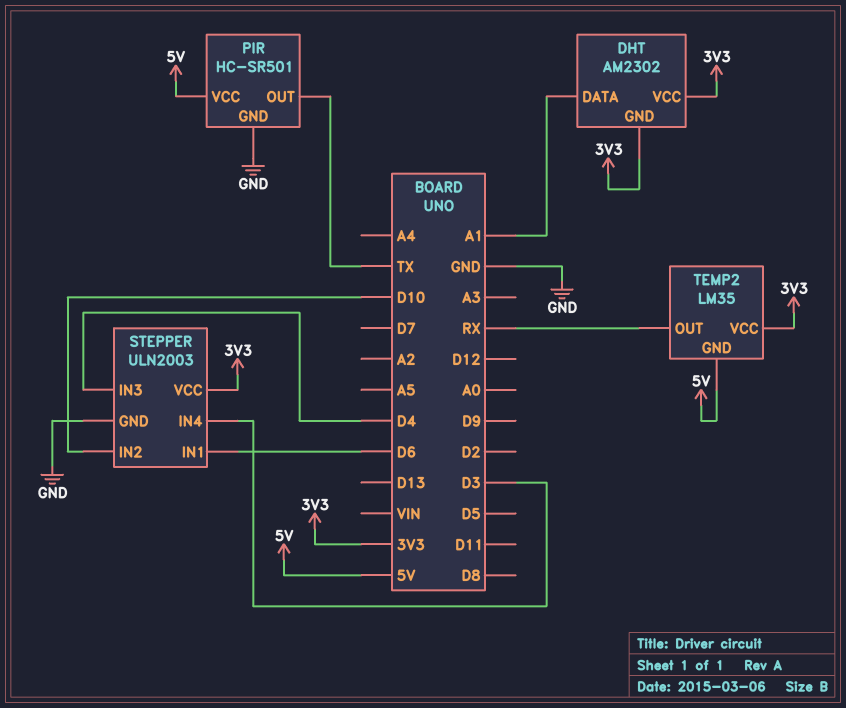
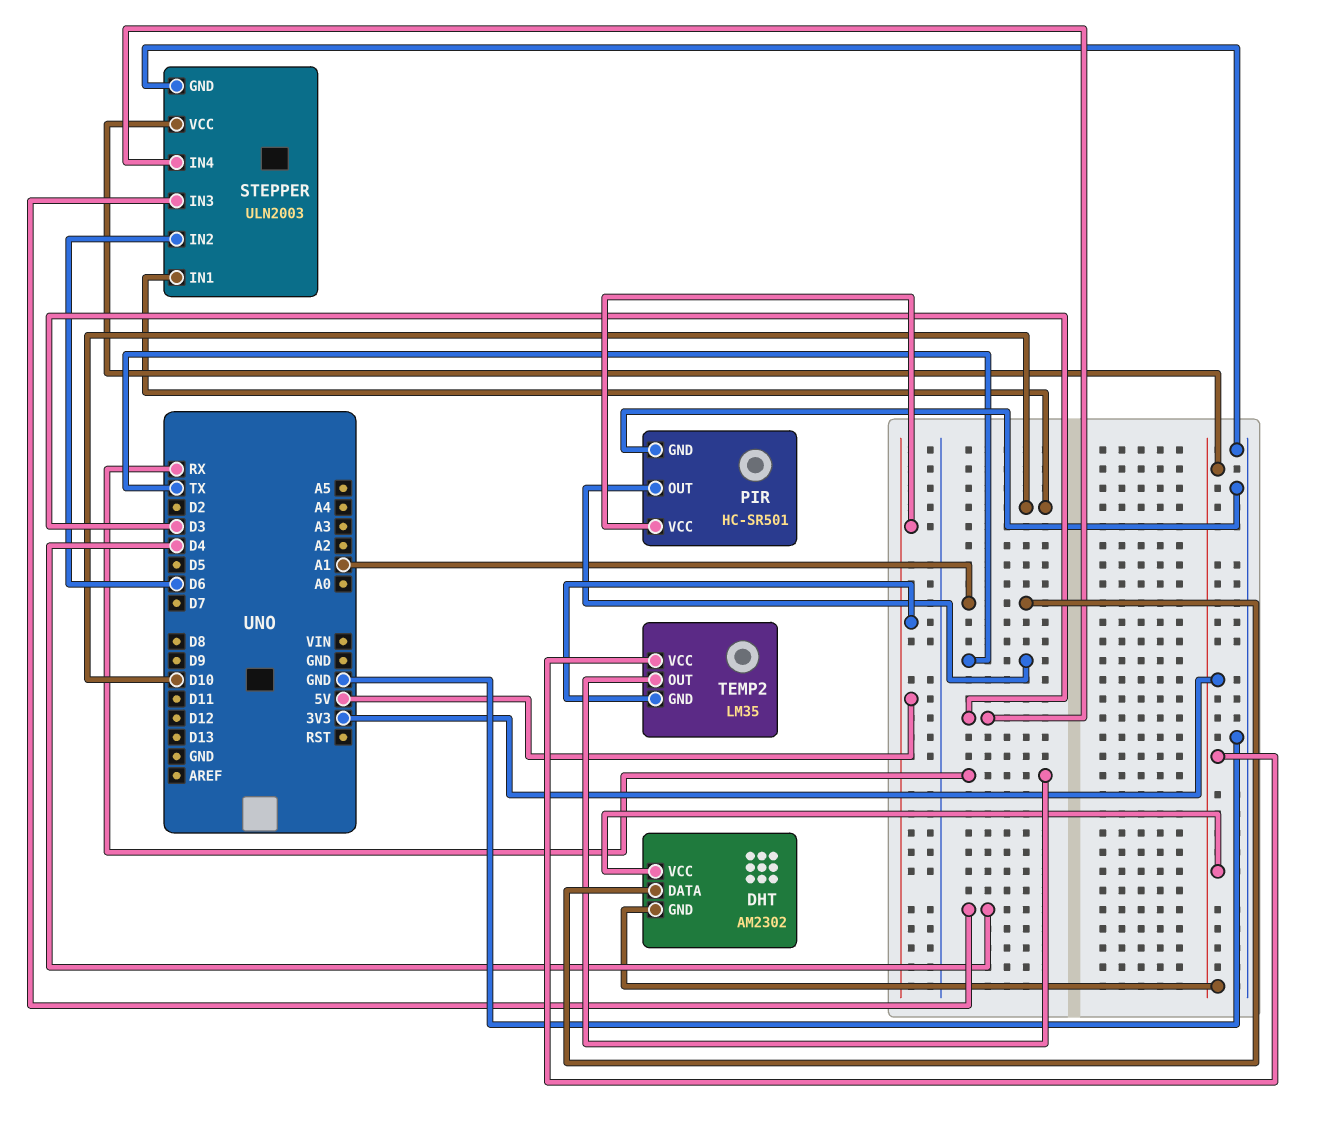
STEPPER pin IN1: D6 -> D10
STEPPER pin IN2: D10 -> D6

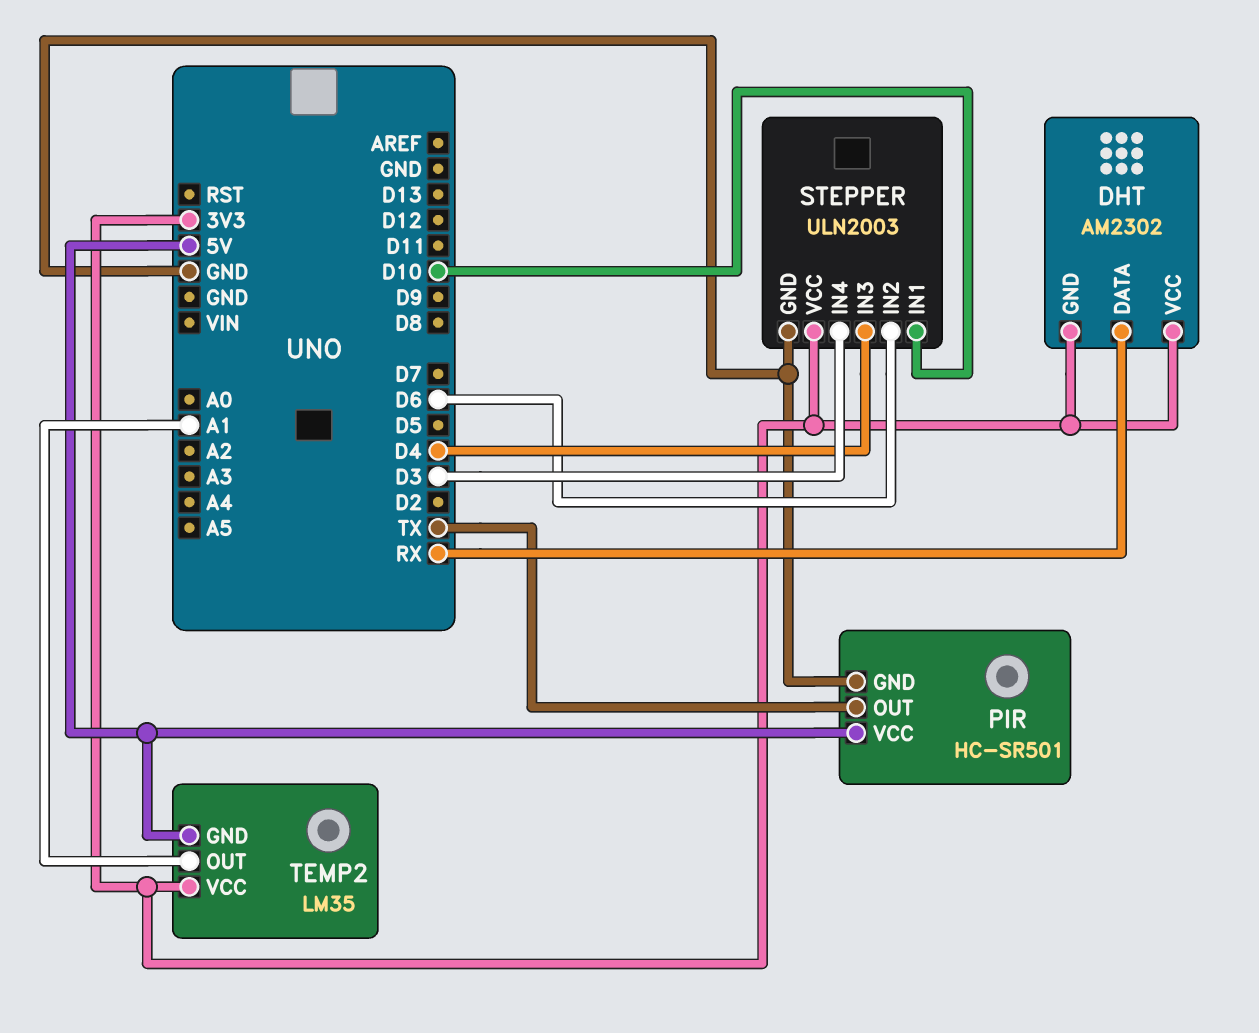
DHT pin DATA: A1 -> RX
TEMP2 pin OUT: RX -> A1

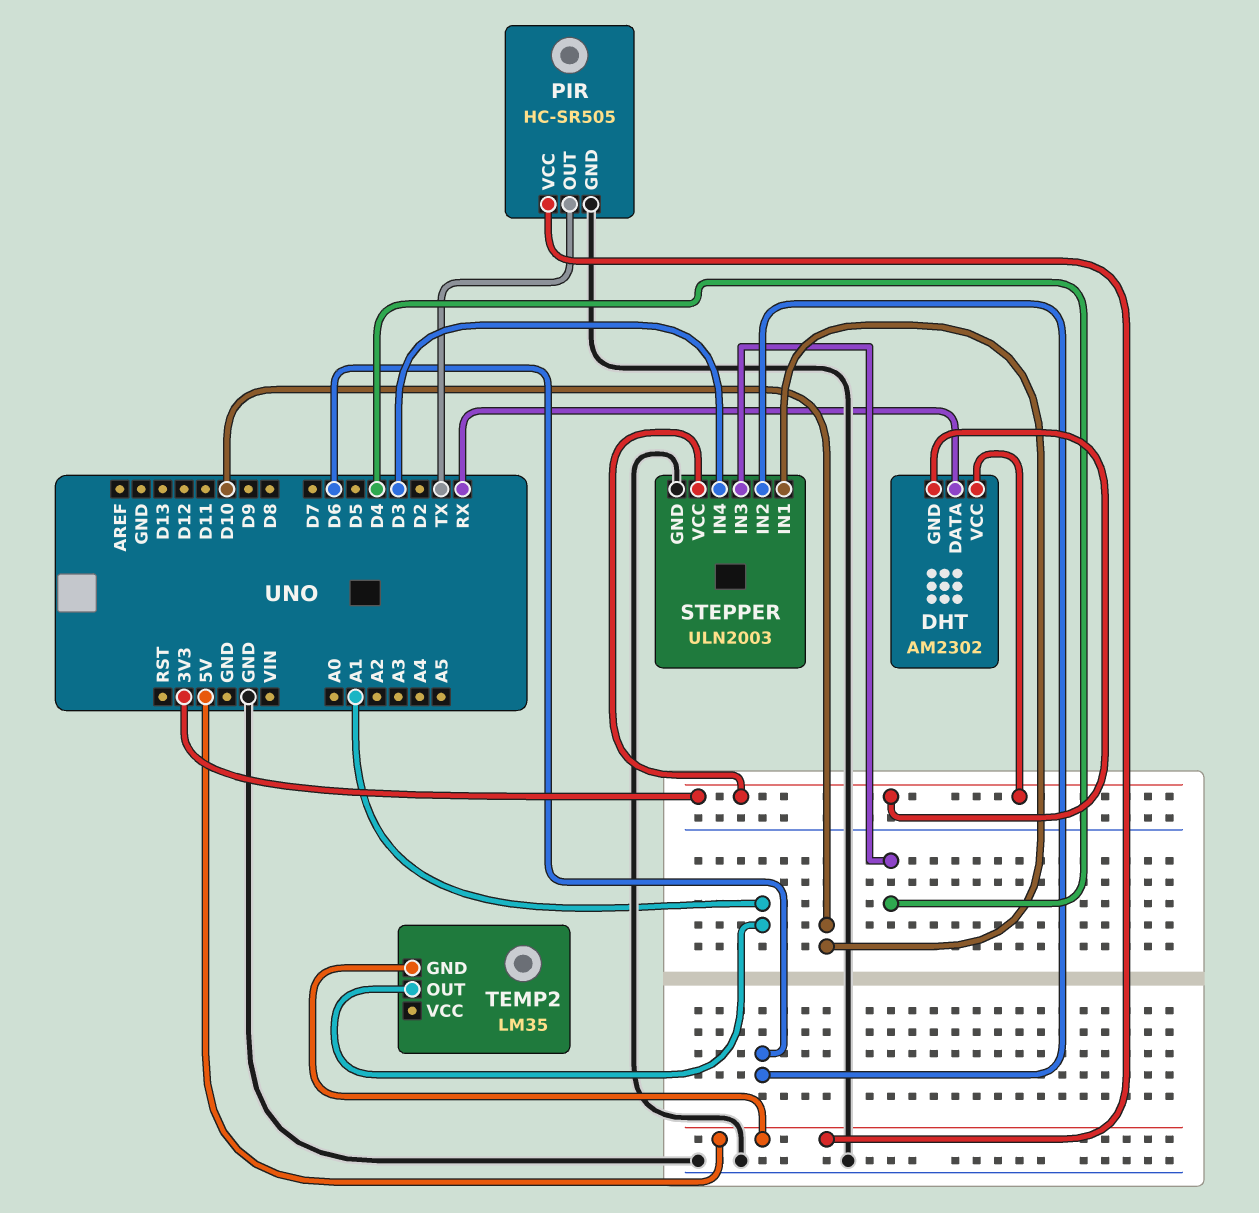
PIR: HC-SR501 -> HC-SR505
TEMP2 pin VCC: 3V3 -> none

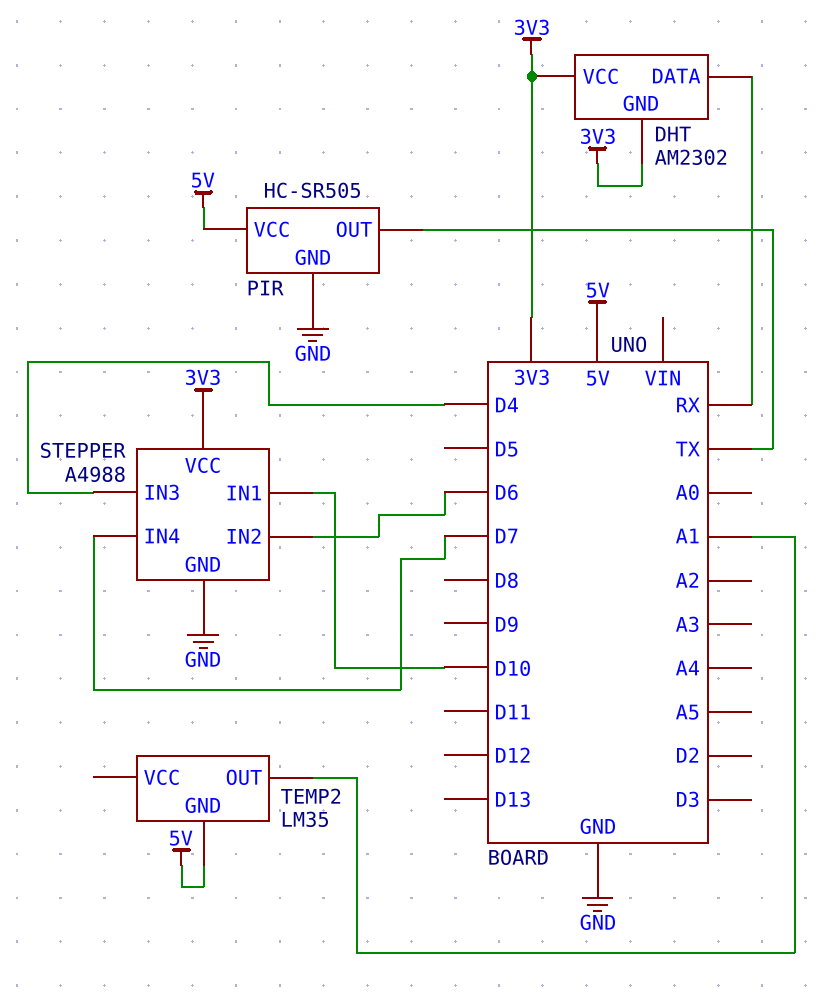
STEPPER: ULN2003 -> A4988
STEPPER pin IN4: D3 -> D7

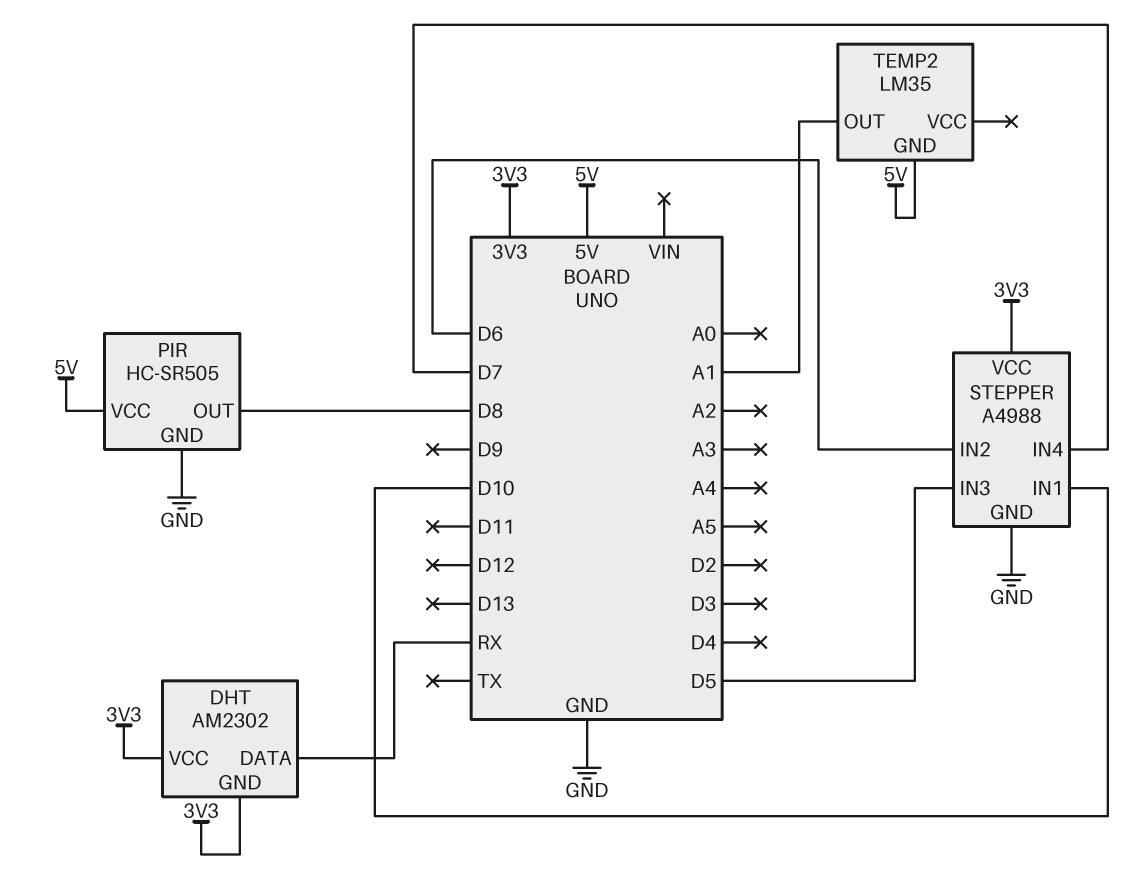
PIR pin OUT: TX -> D8
STEPPER pin IN3: D4 -> D5

